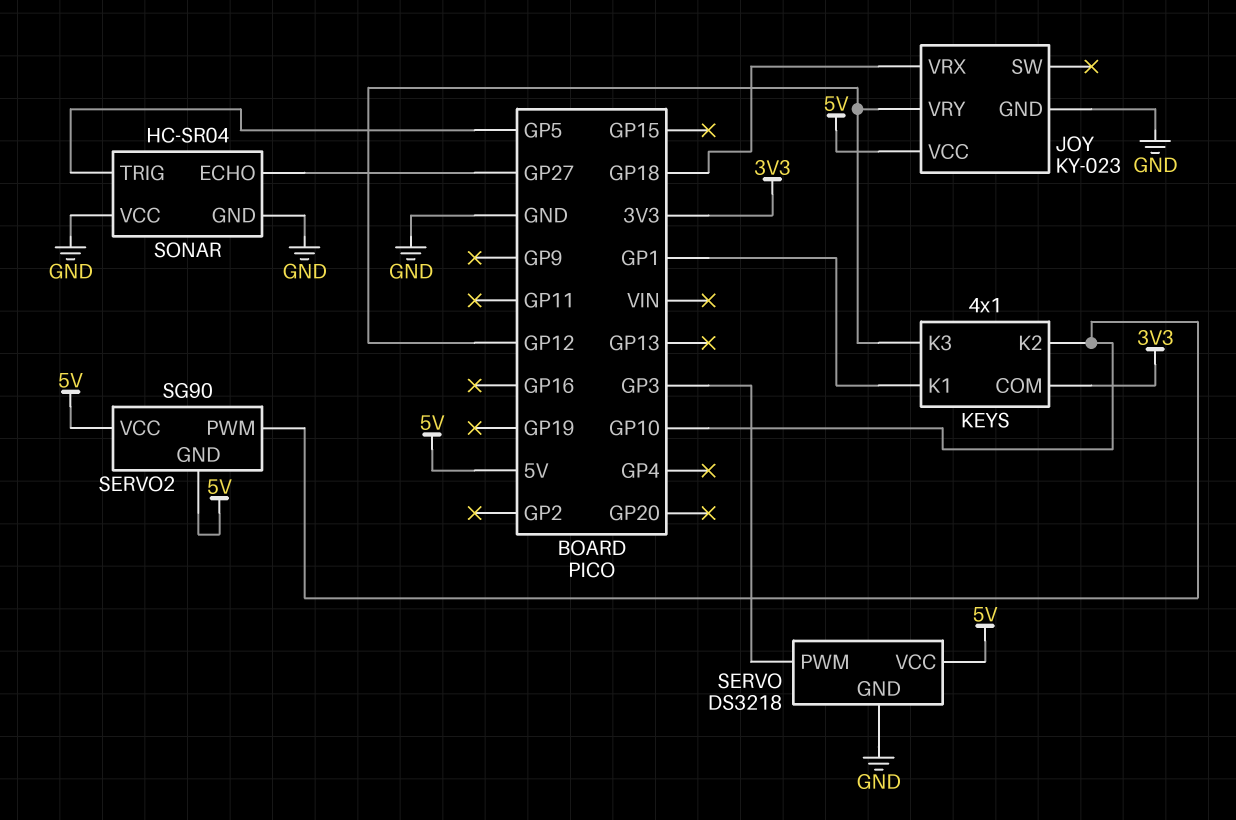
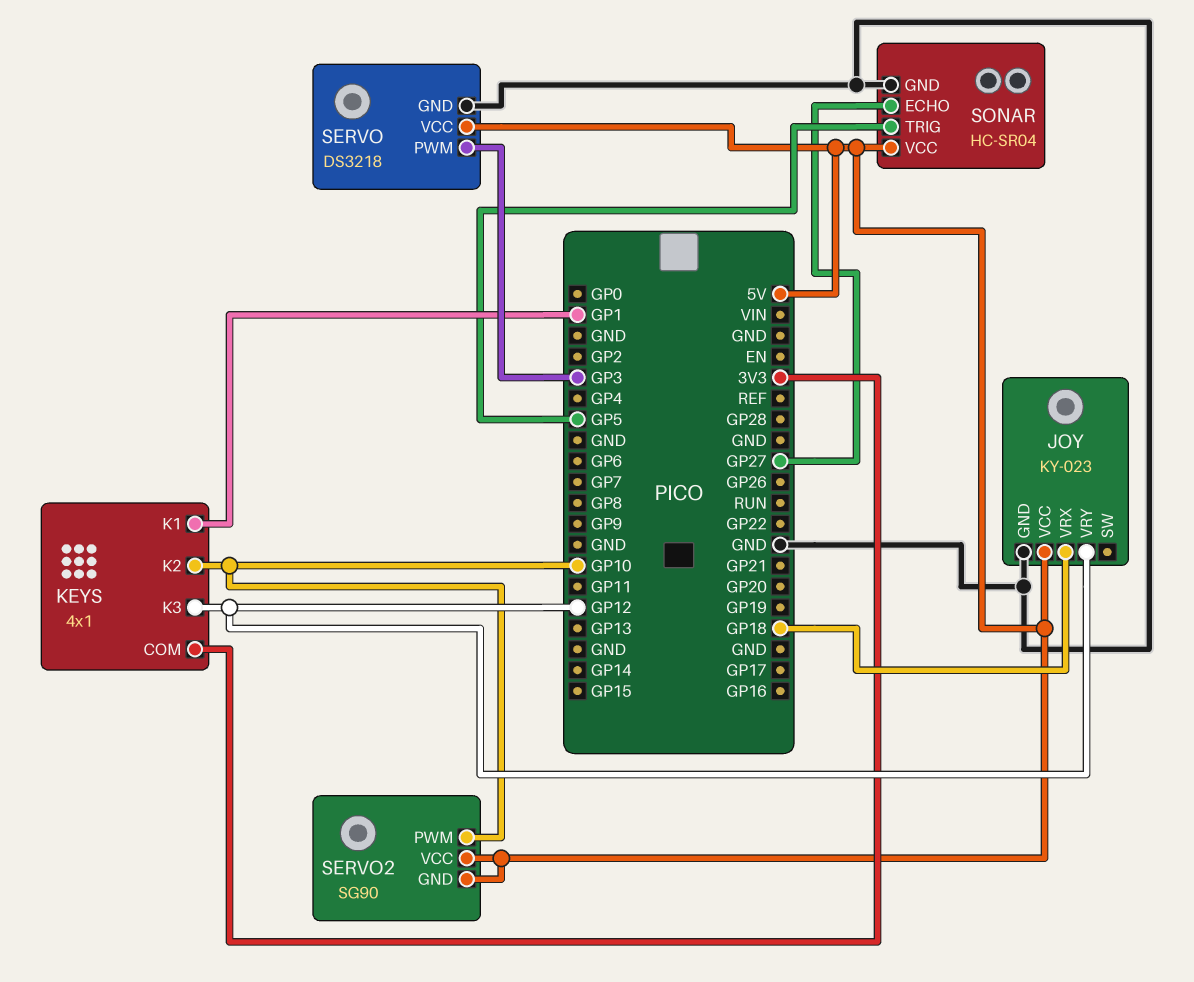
SONAR pin VCC: GND -> 5V

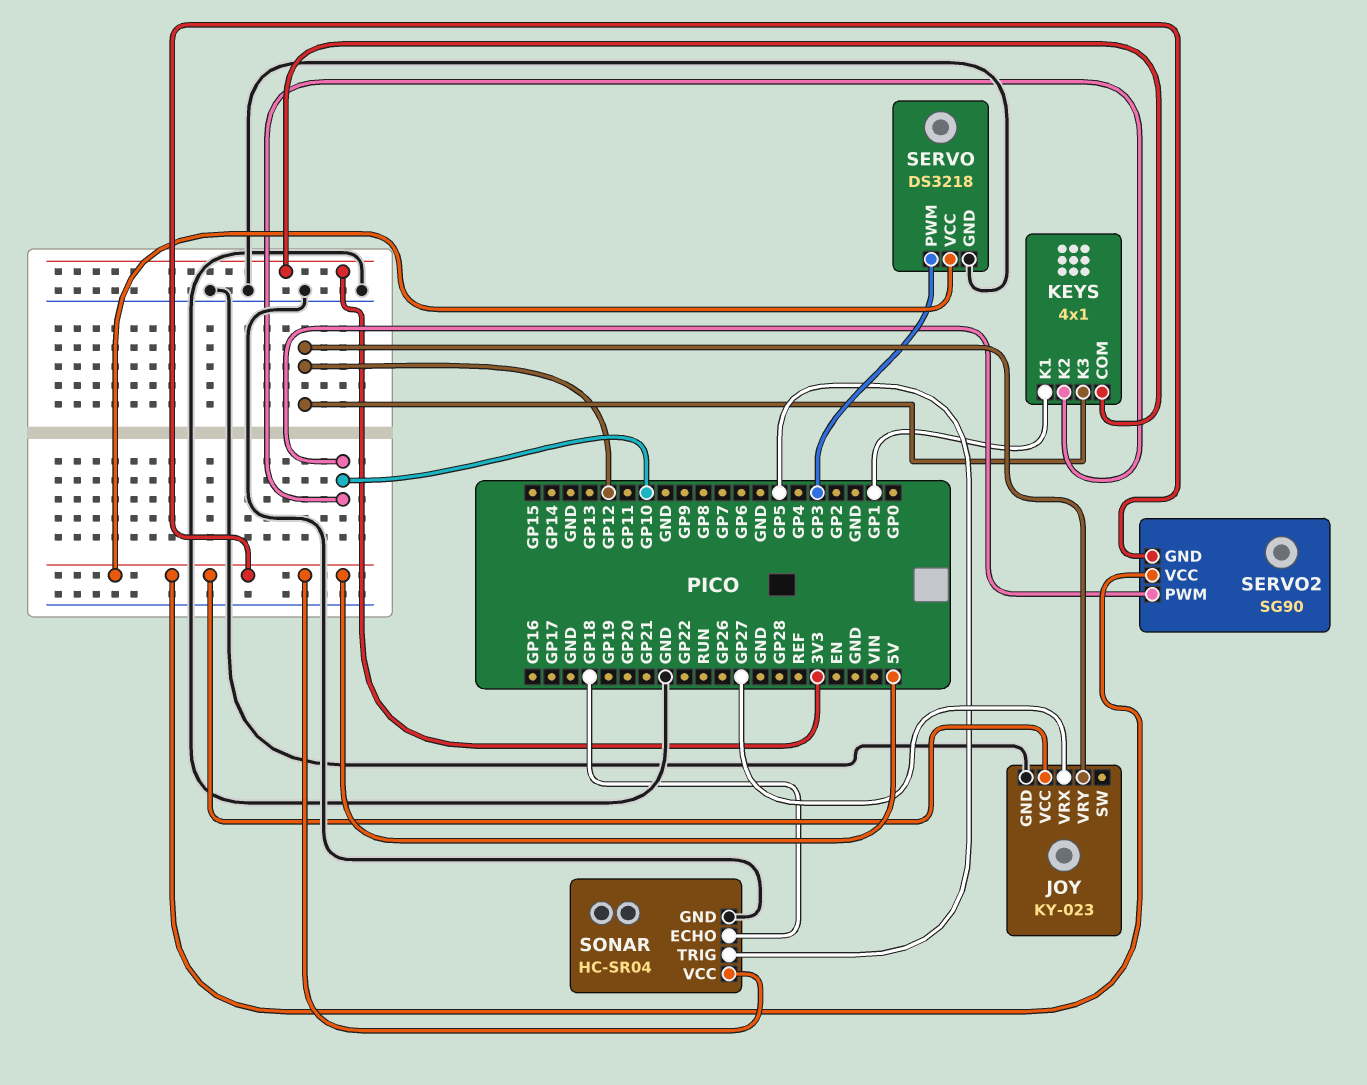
JOY pin VRX: GP18 -> GP27
SONAR pin ECHO: GP27 -> GP18

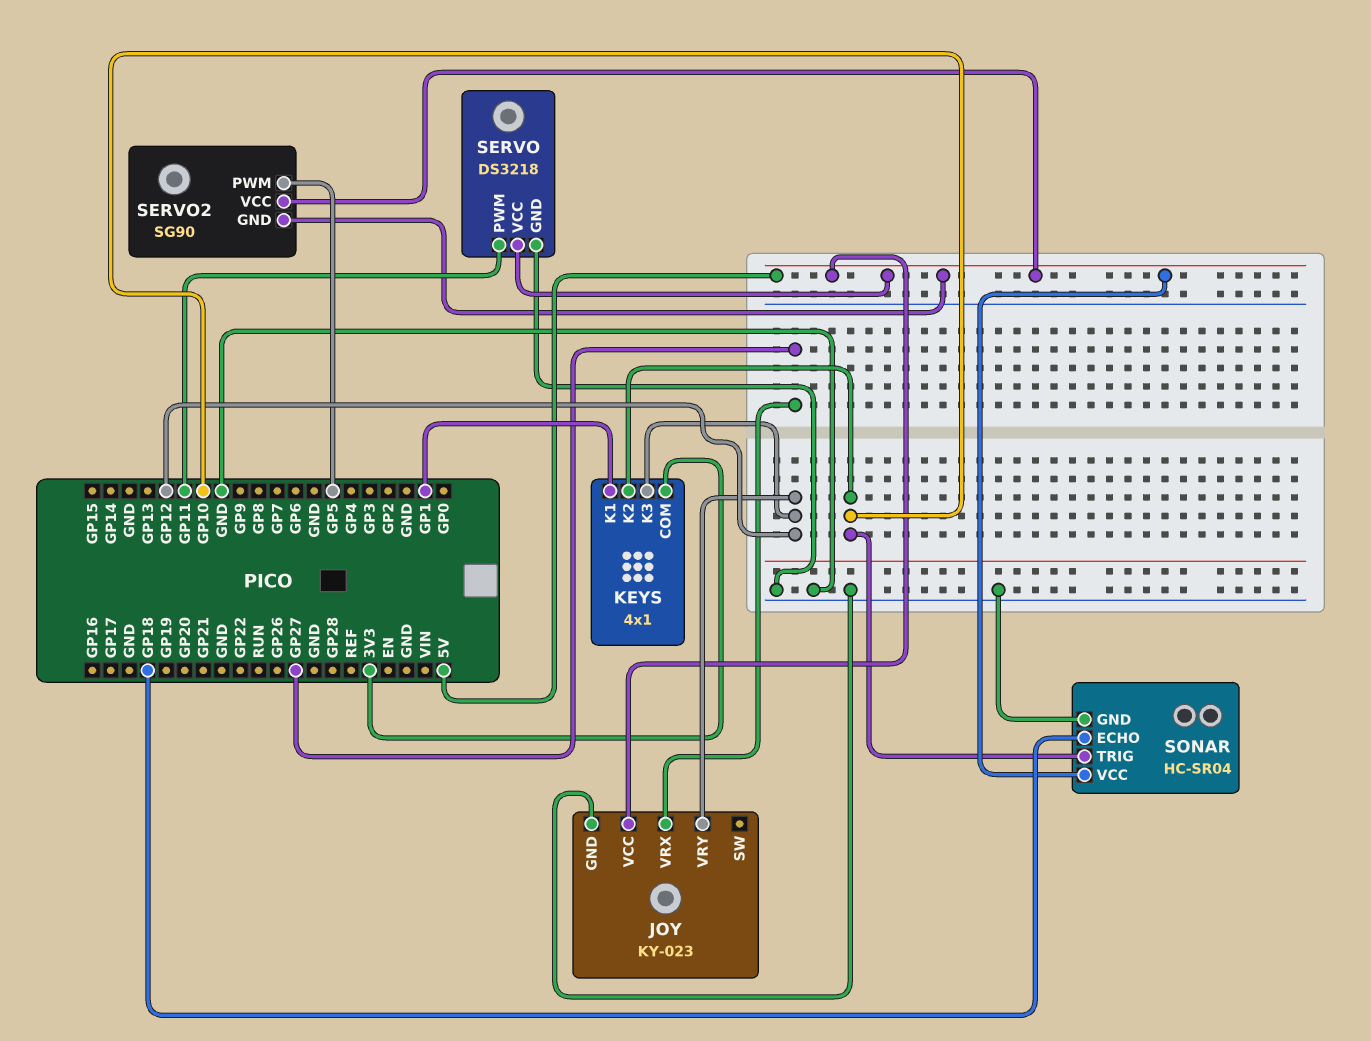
SERVO pin PWM: GP3 -> GP11
SERVO2 pin PWM: GP10 -> GP5
SONAR pin TRIG: GP5 -> GP10

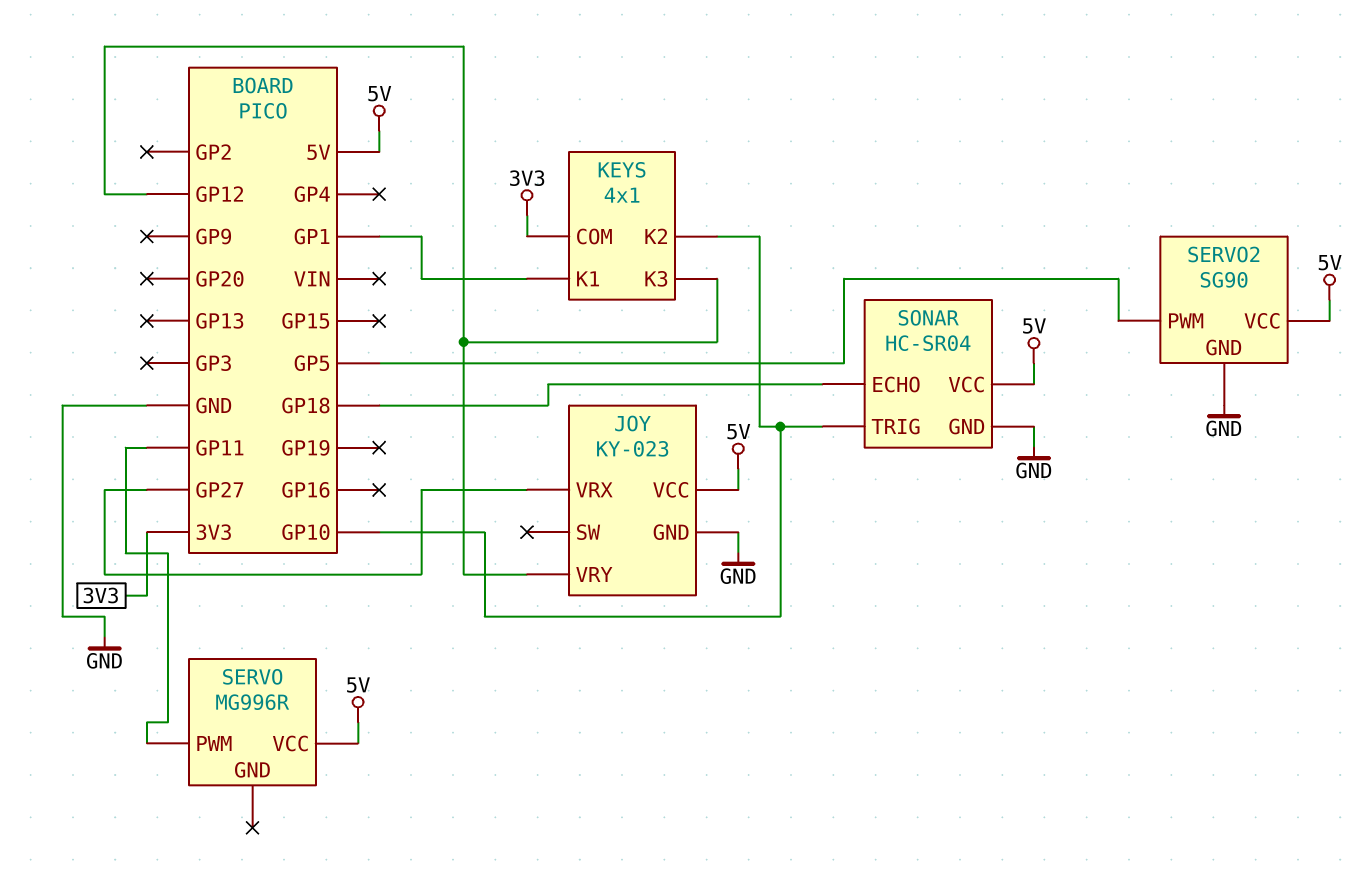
SERVO: DS3218 -> MG996R
SERVO pin GND: GND -> none
SERVO2 pin GND: 5V -> GND

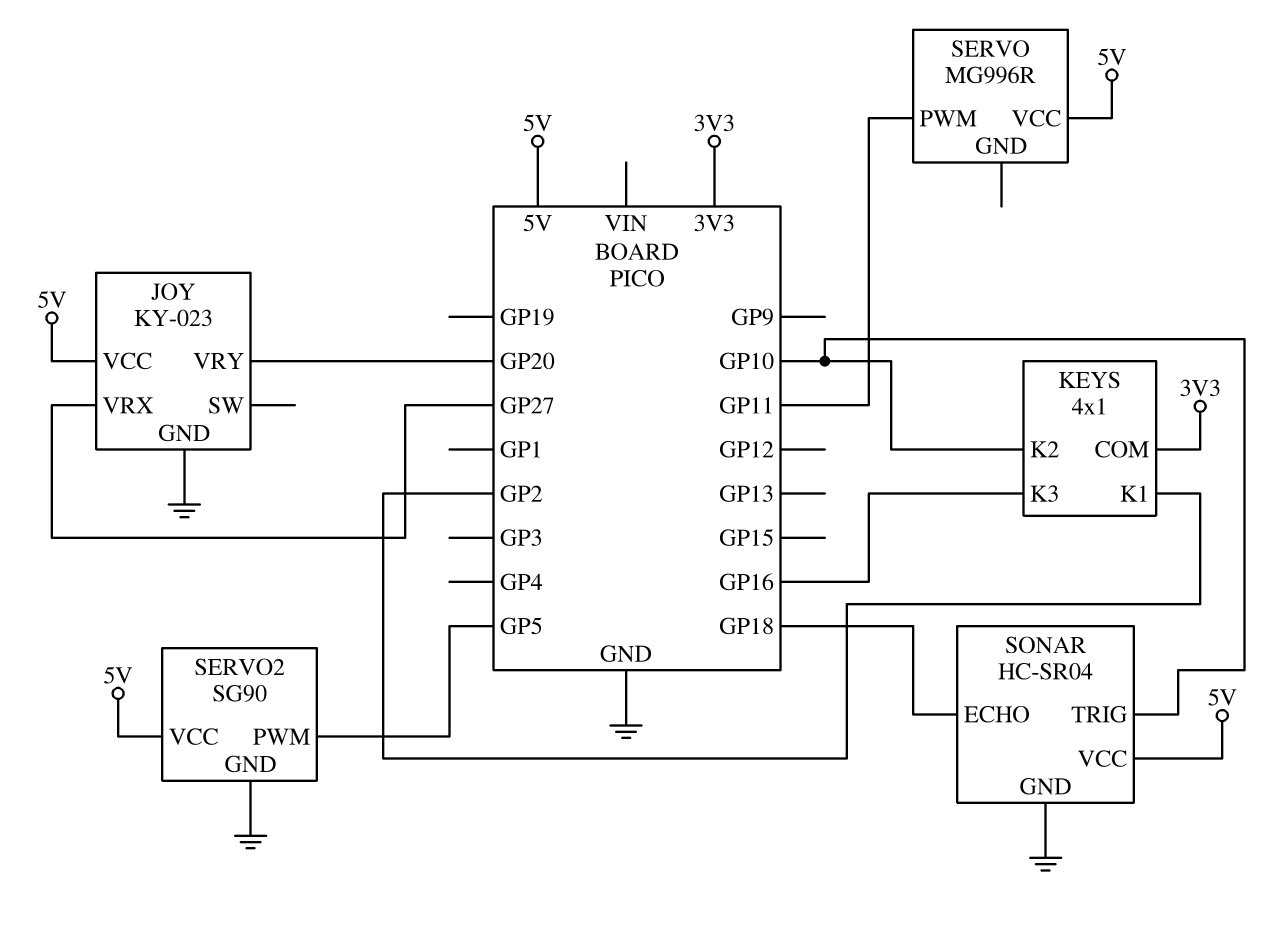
JOY pin VRY: GP12 -> GP20
KEYS pin K1: GP1 -> GP2
KEYS pin K3: GP12 -> GP16

